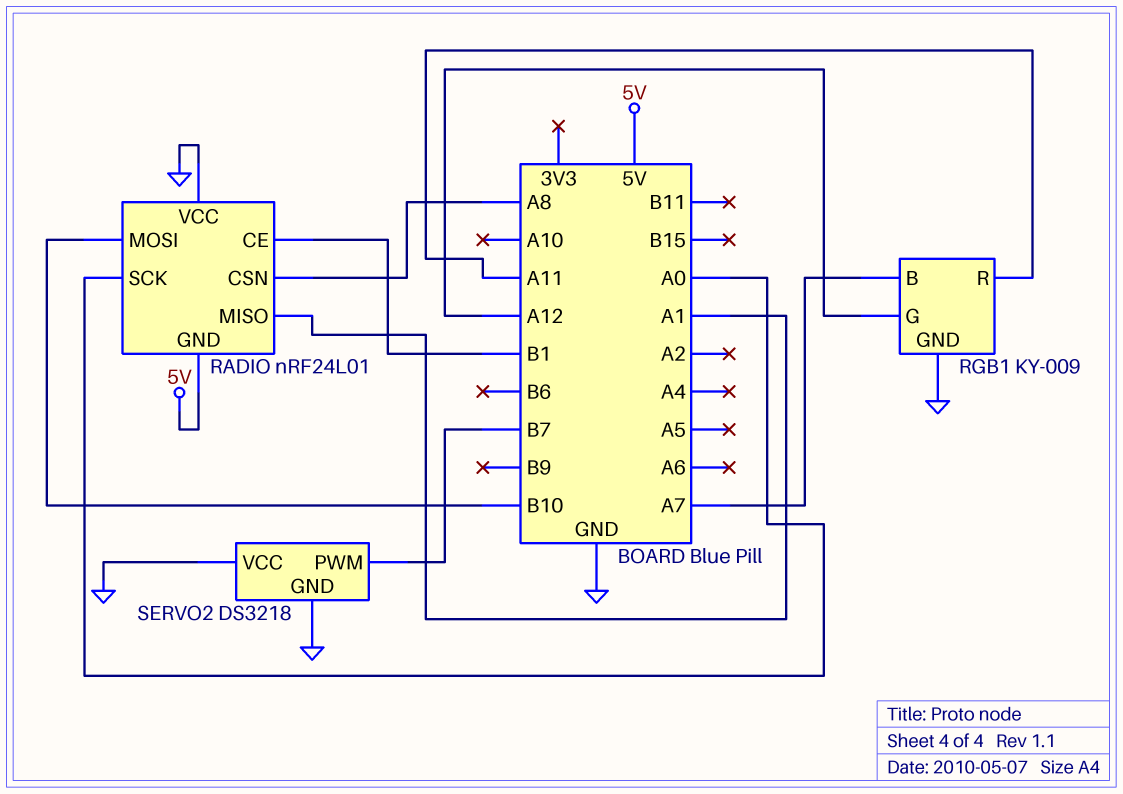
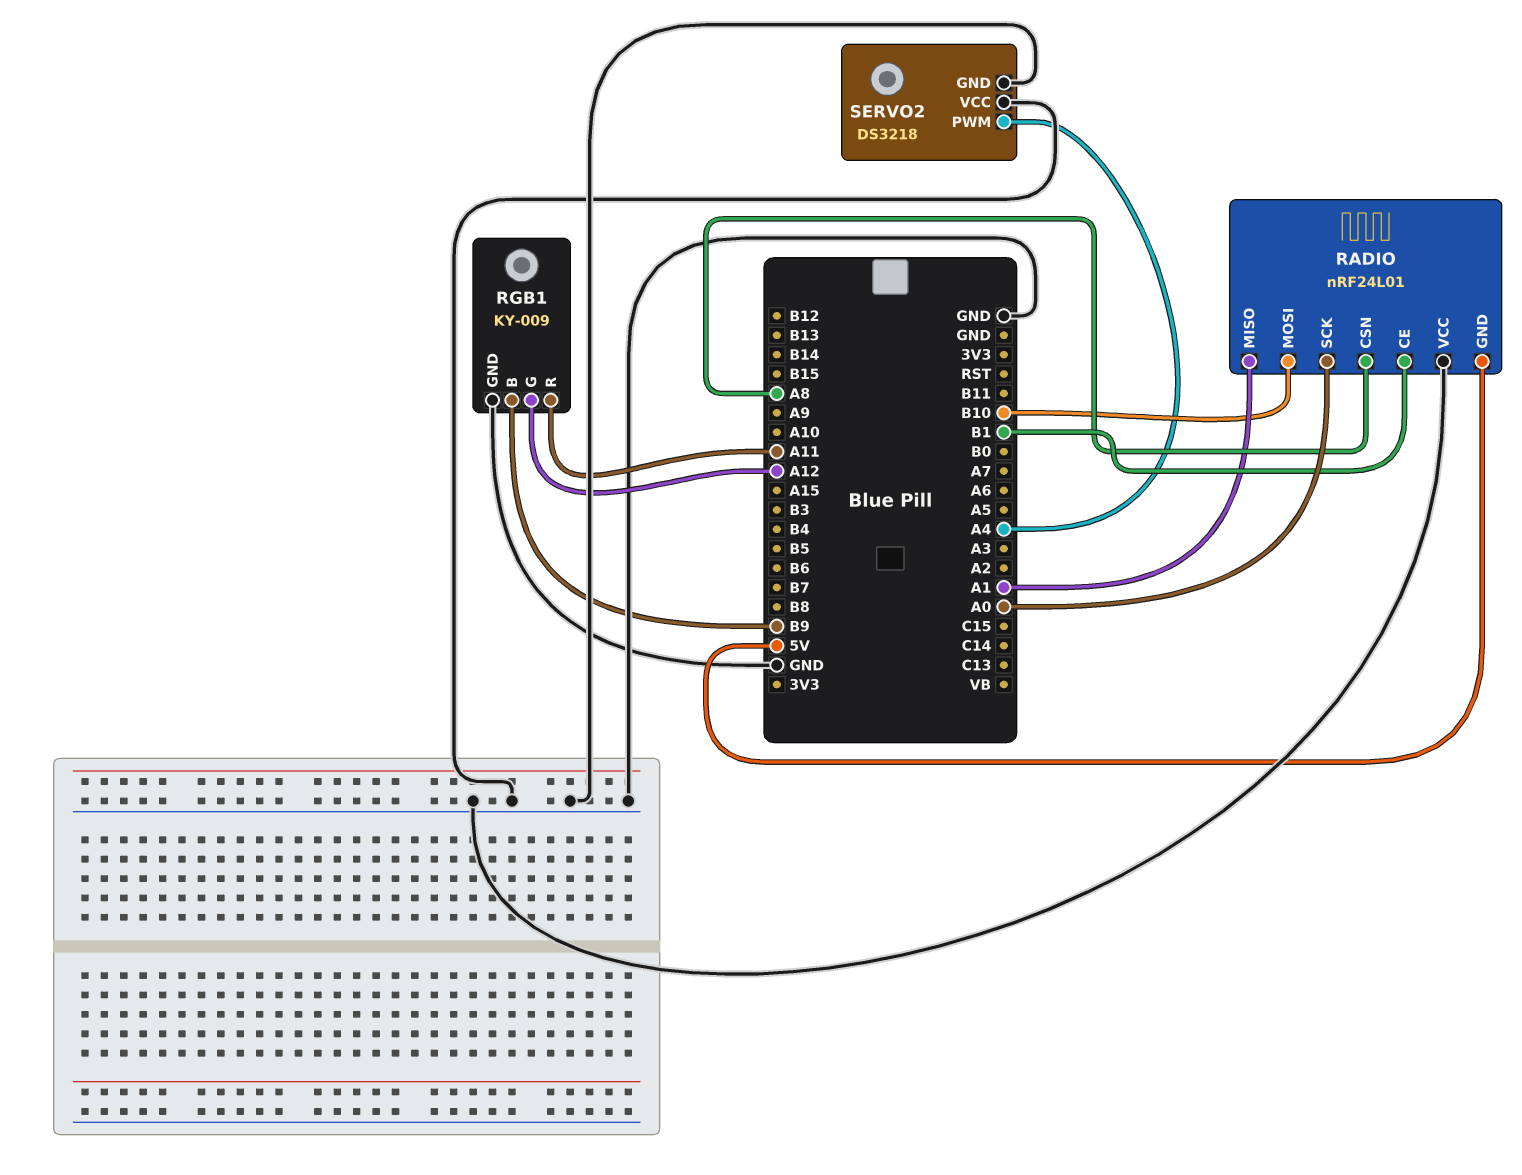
RGB1 pin B: A7 -> B9
SERVO2 pin PWM: B7 -> A4

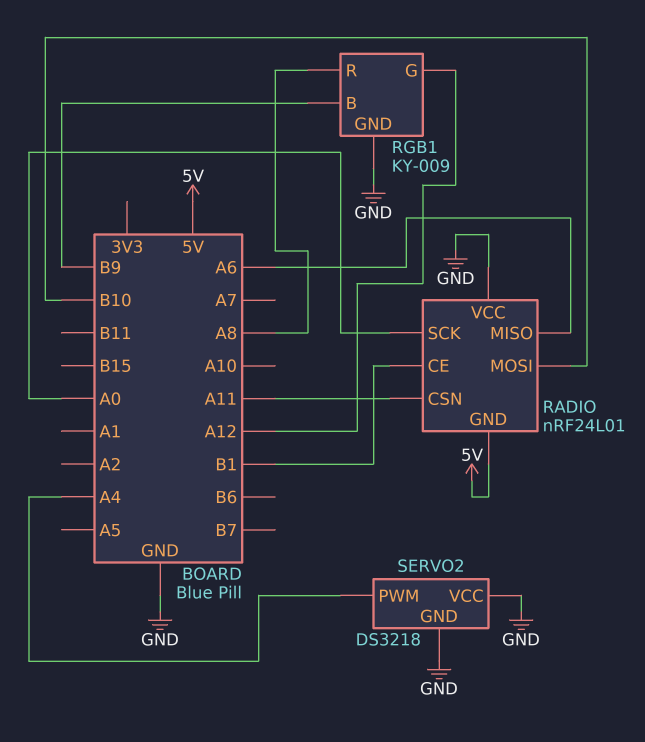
RADIO pin CSN: A8 -> A11
RADIO pin MISO: A1 -> A6
RGB1 pin R: A11 -> A8

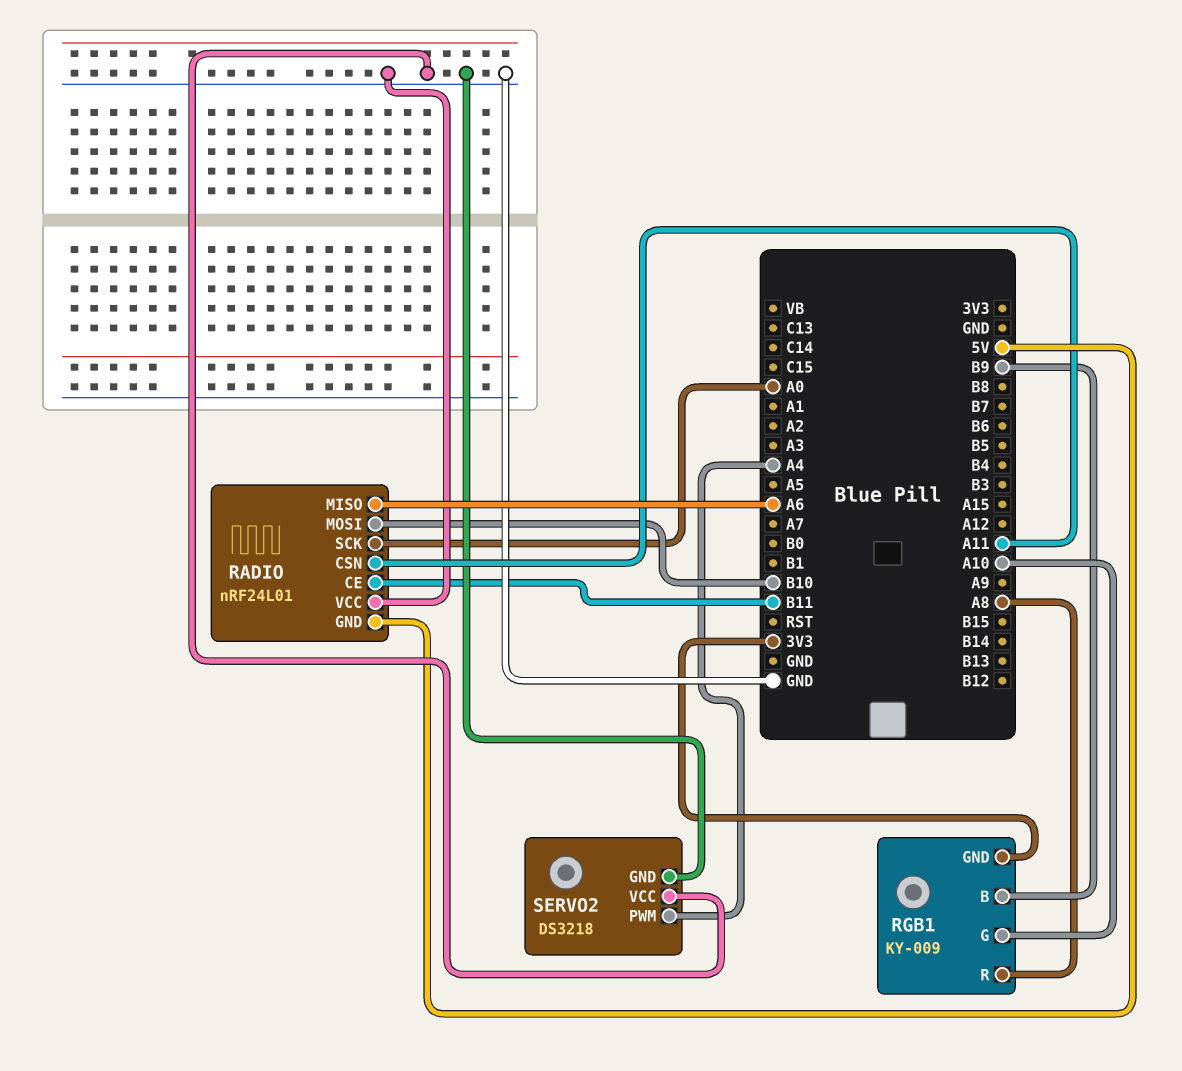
RADIO pin CE: B1 -> B11
RGB1 pin G: A12 -> A10
RGB1 pin GND: GND -> 3V3

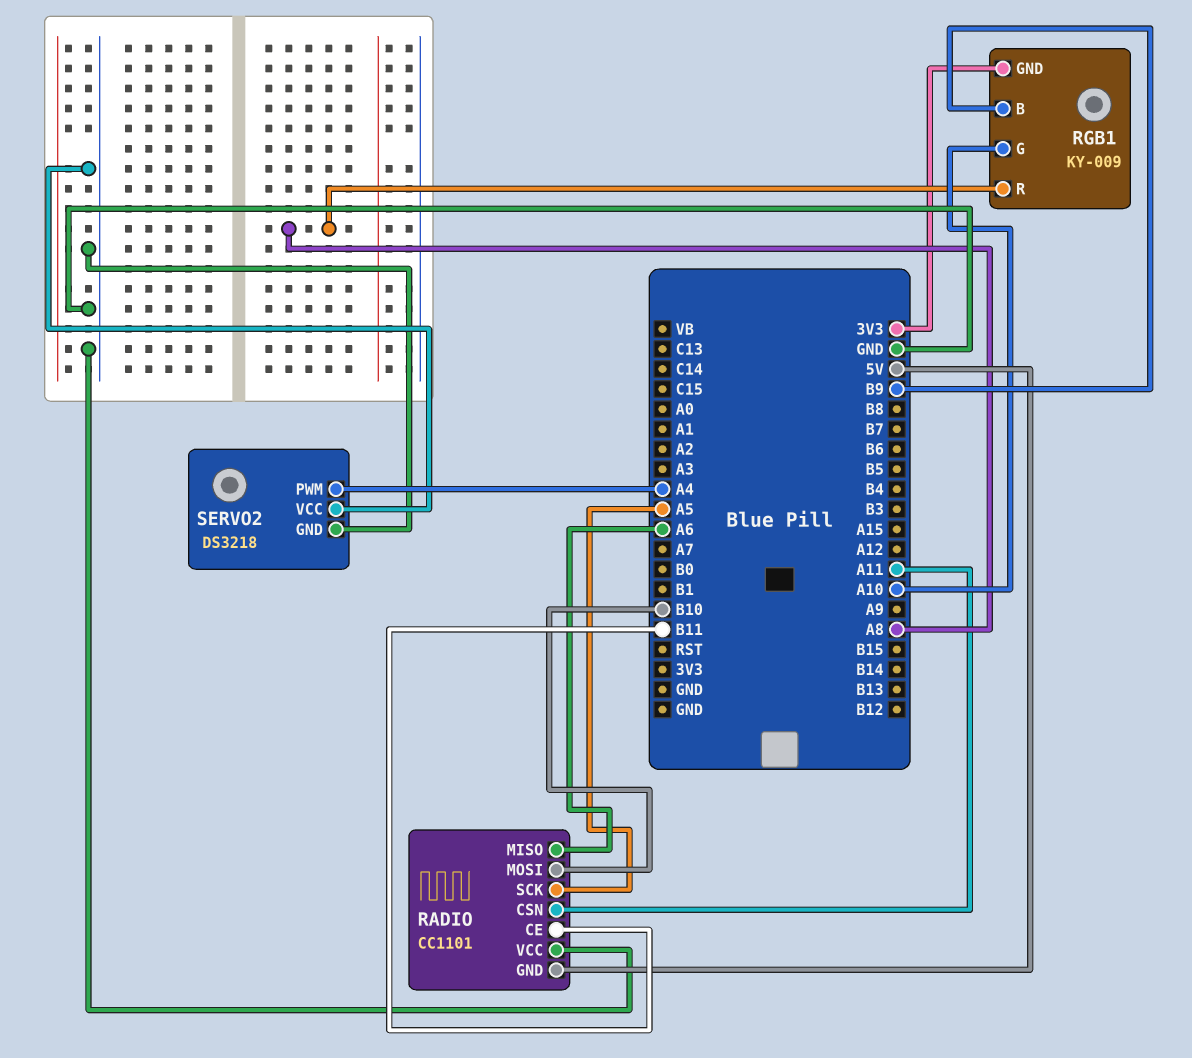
RADIO: nRF24L01 -> CC1101
RADIO pin SCK: A0 -> A5

